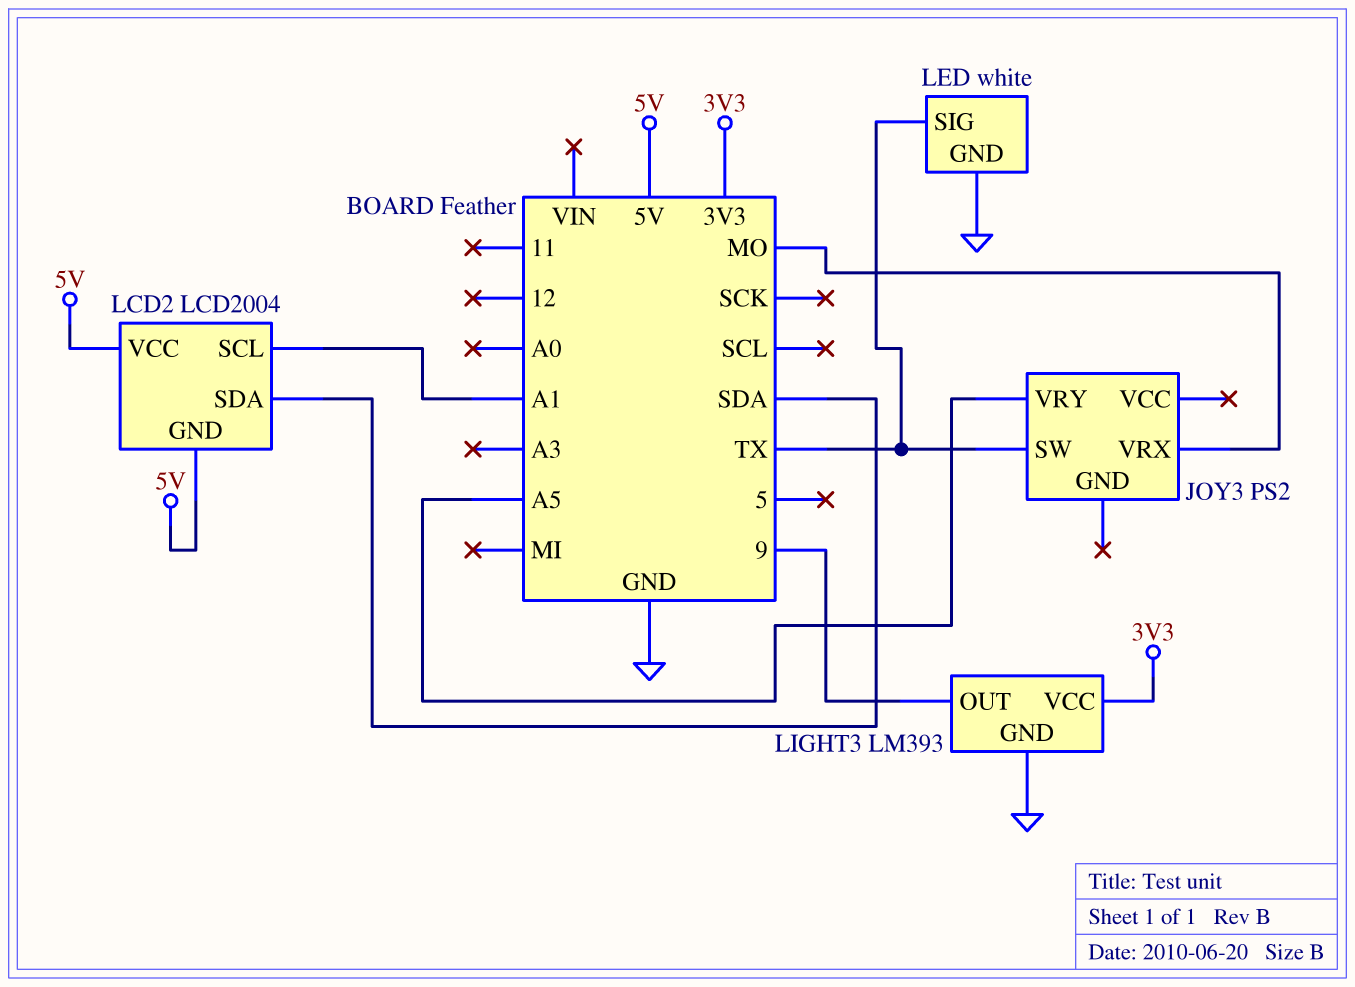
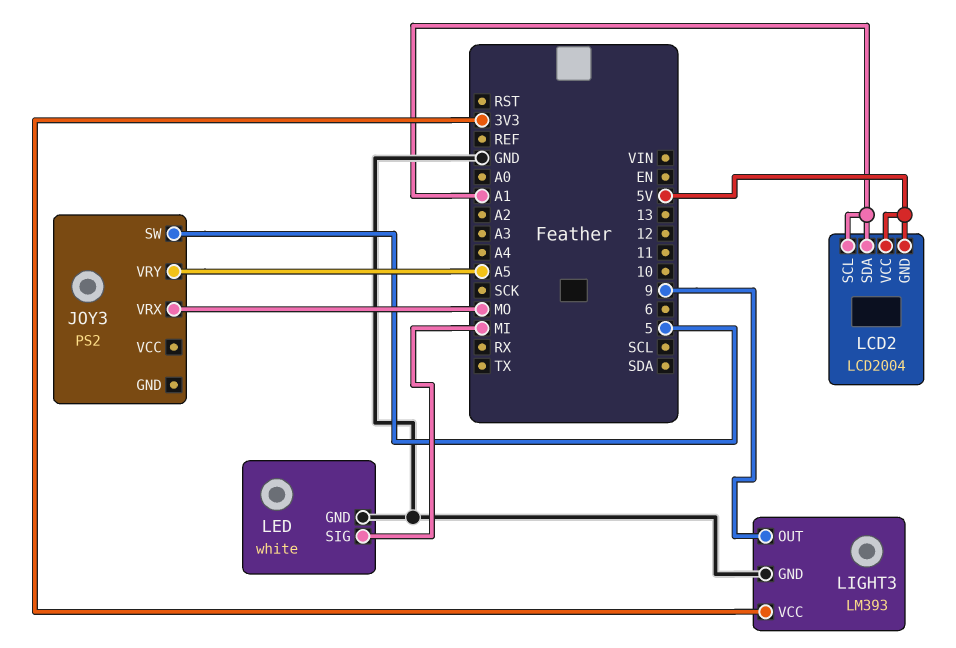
JOY3 pin SW: TX -> 5
LCD2 pin SDA: SDA -> A1
LED pin SIG: TX -> MI

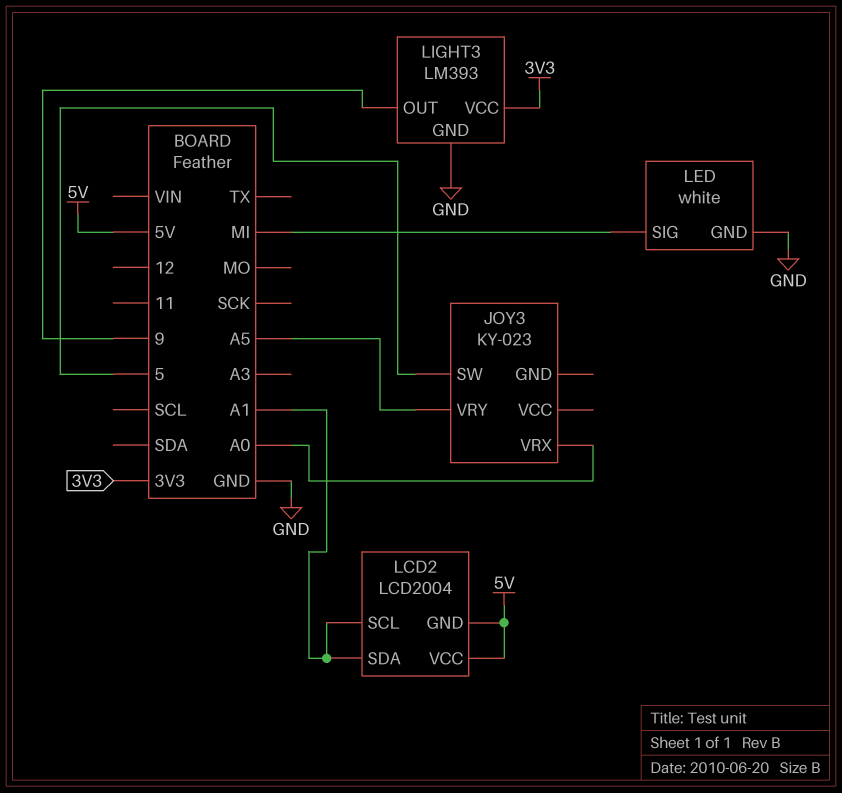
JOY3: PS2 -> KY-023
JOY3 pin VRX: MO -> A0

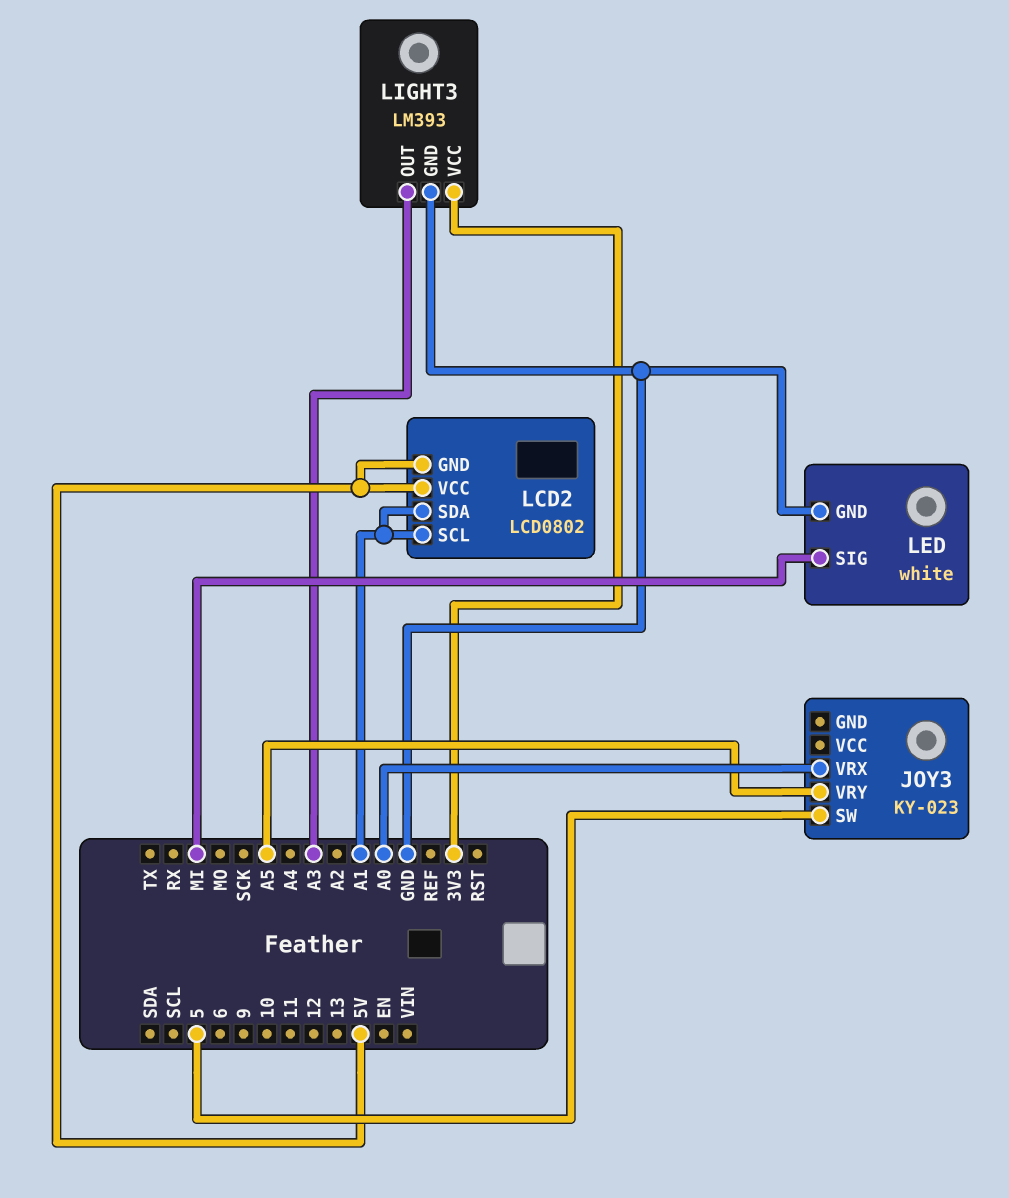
LCD2: LCD2004 -> LCD0802
LIGHT3 pin OUT: 9 -> A3

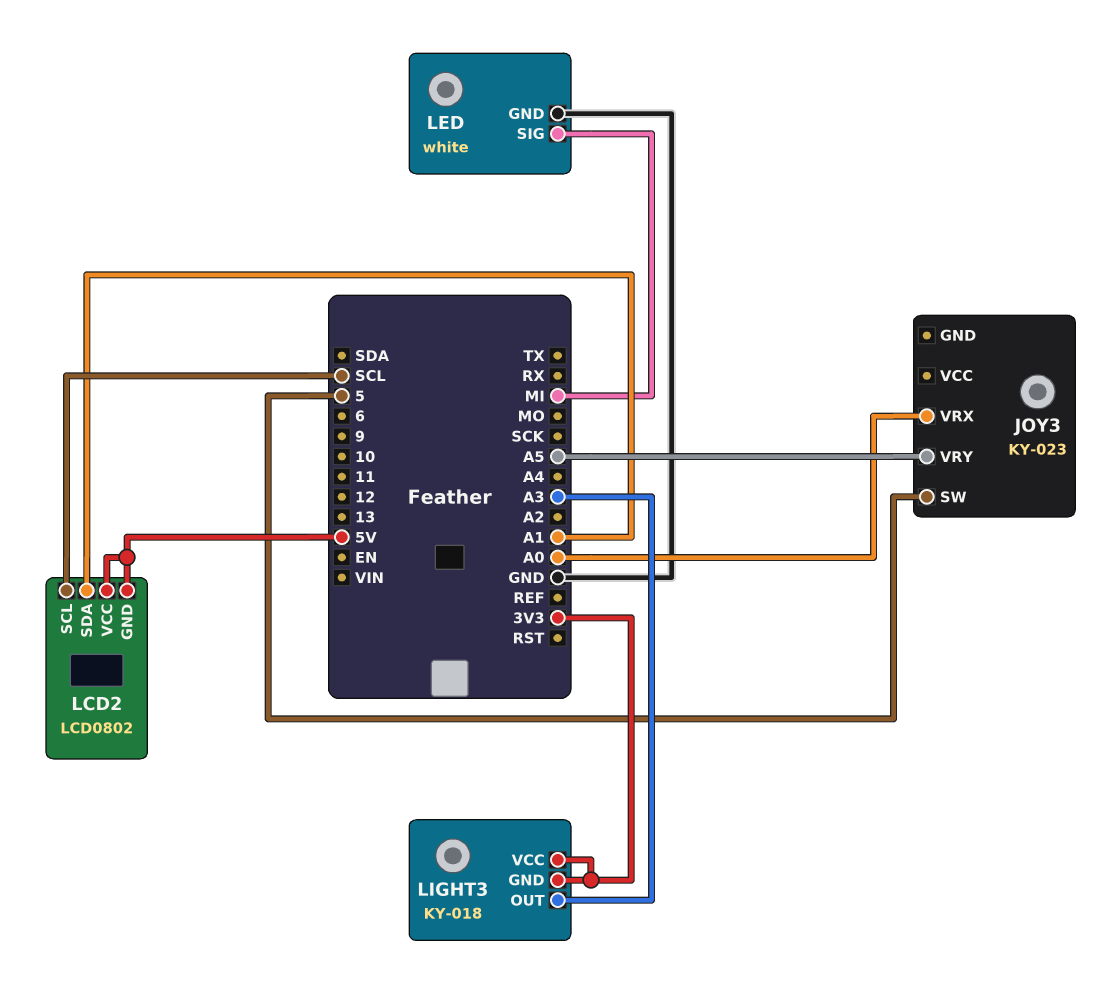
LCD2 pin SCL: A1 -> SCL
LIGHT3: LM393 -> KY-018
LIGHT3 pin GND: GND -> 3V3

